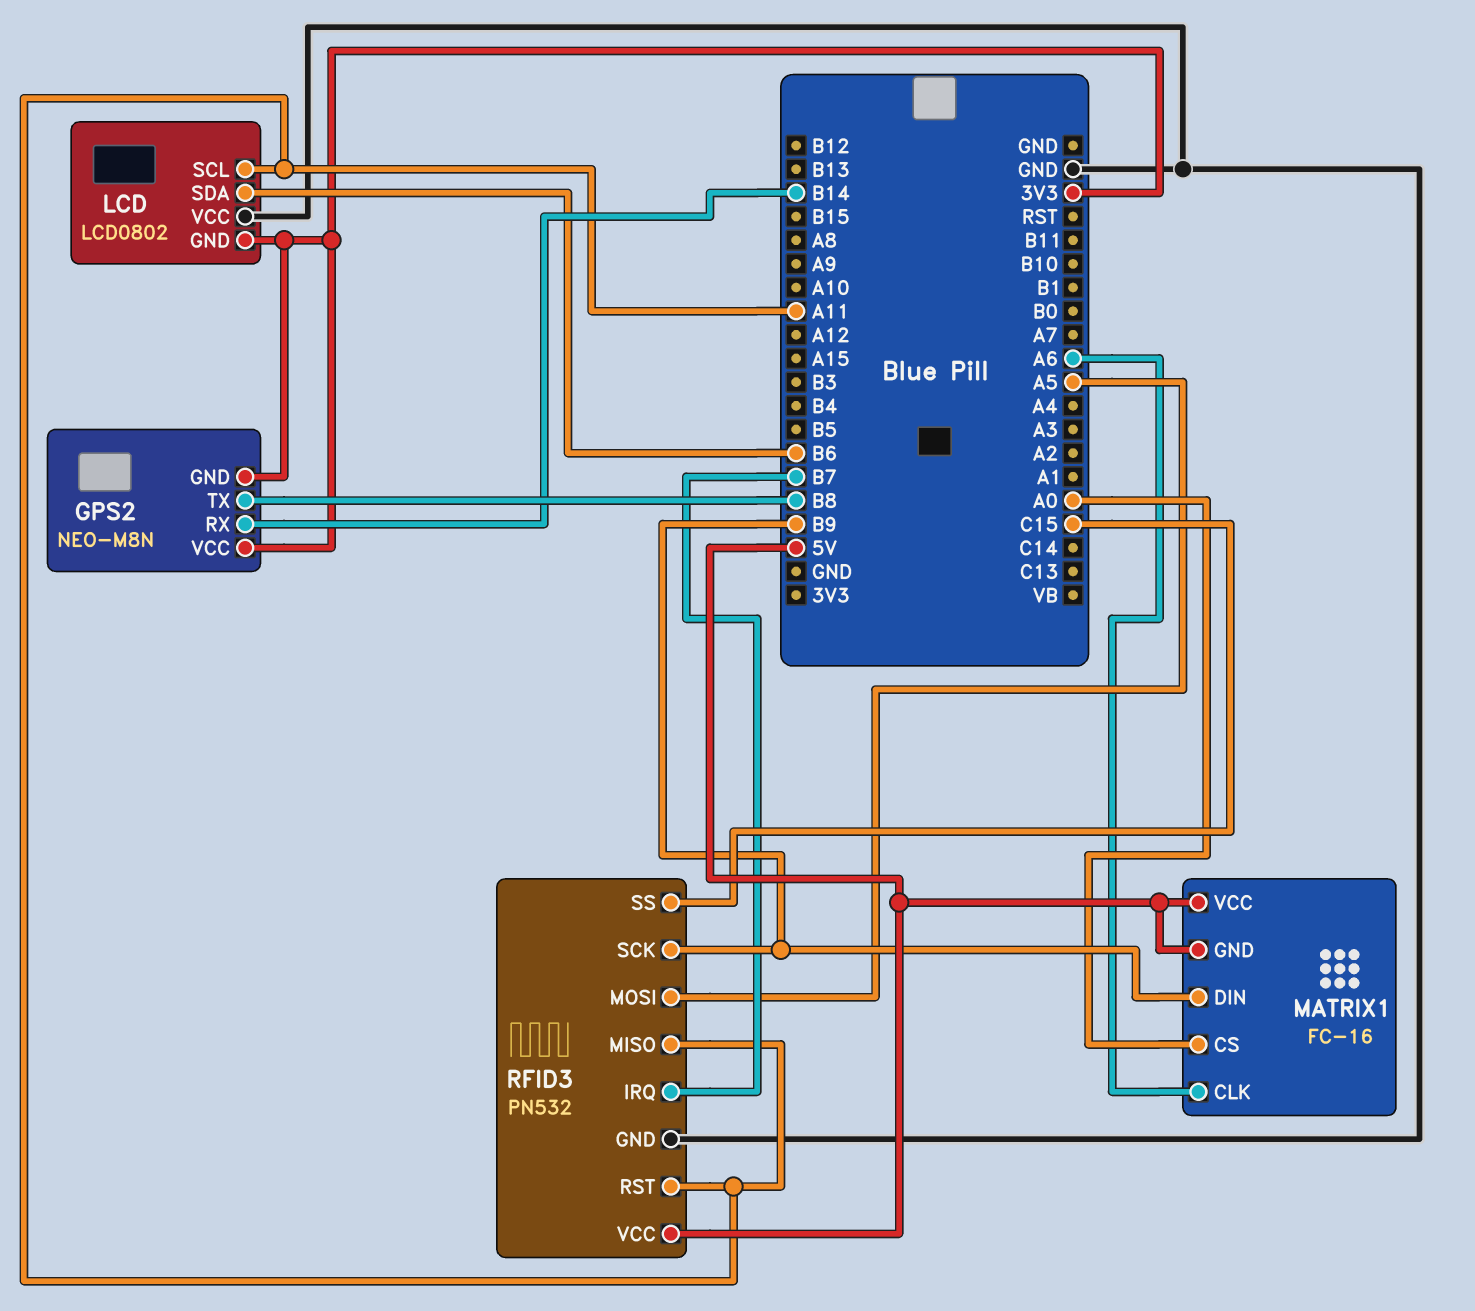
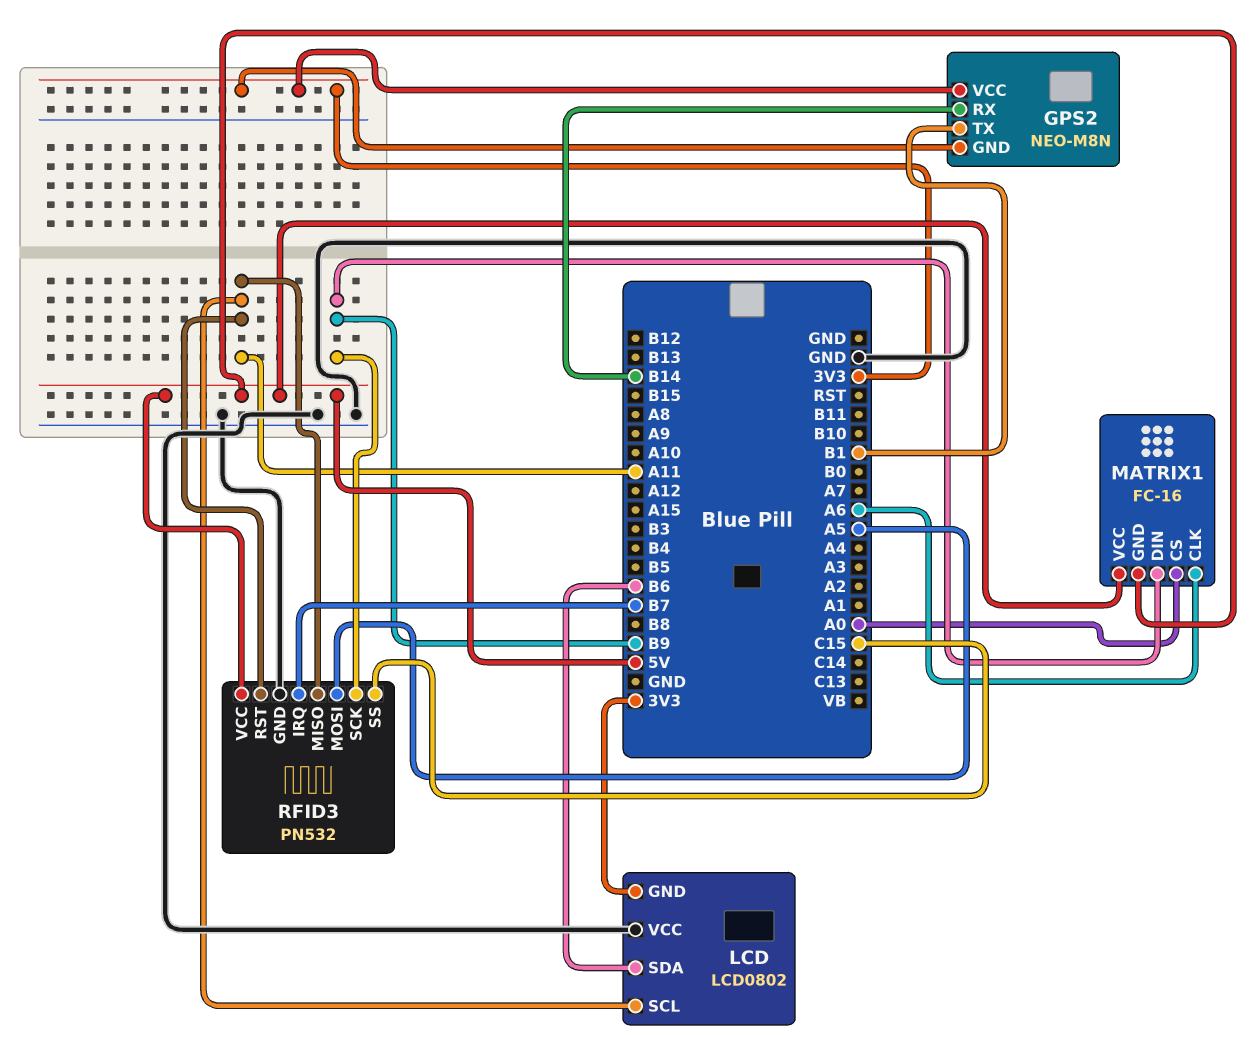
GPS2 pin TX: B8 -> B1

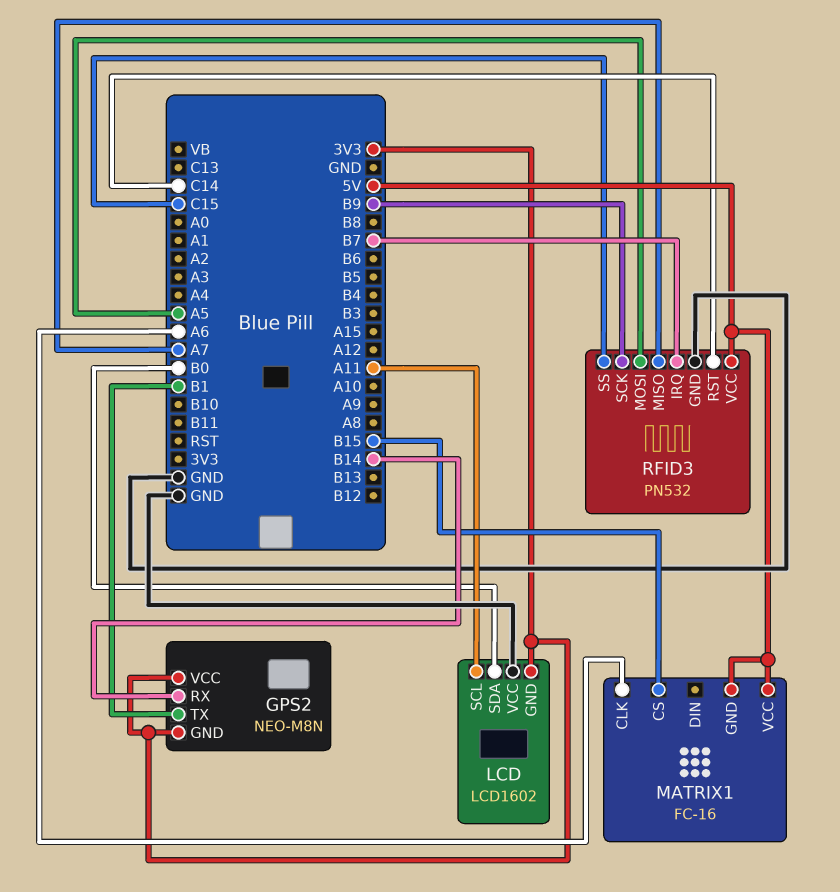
LCD: LCD0802 -> LCD1602
LCD pin SDA: B6 -> B0
MATRIX1 pin CS: A0 -> B15
MATRIX1 pin DIN: B9 -> none
RFID3 pin MISO: A11 -> A7
RFID3 pin RST: A11 -> C14

